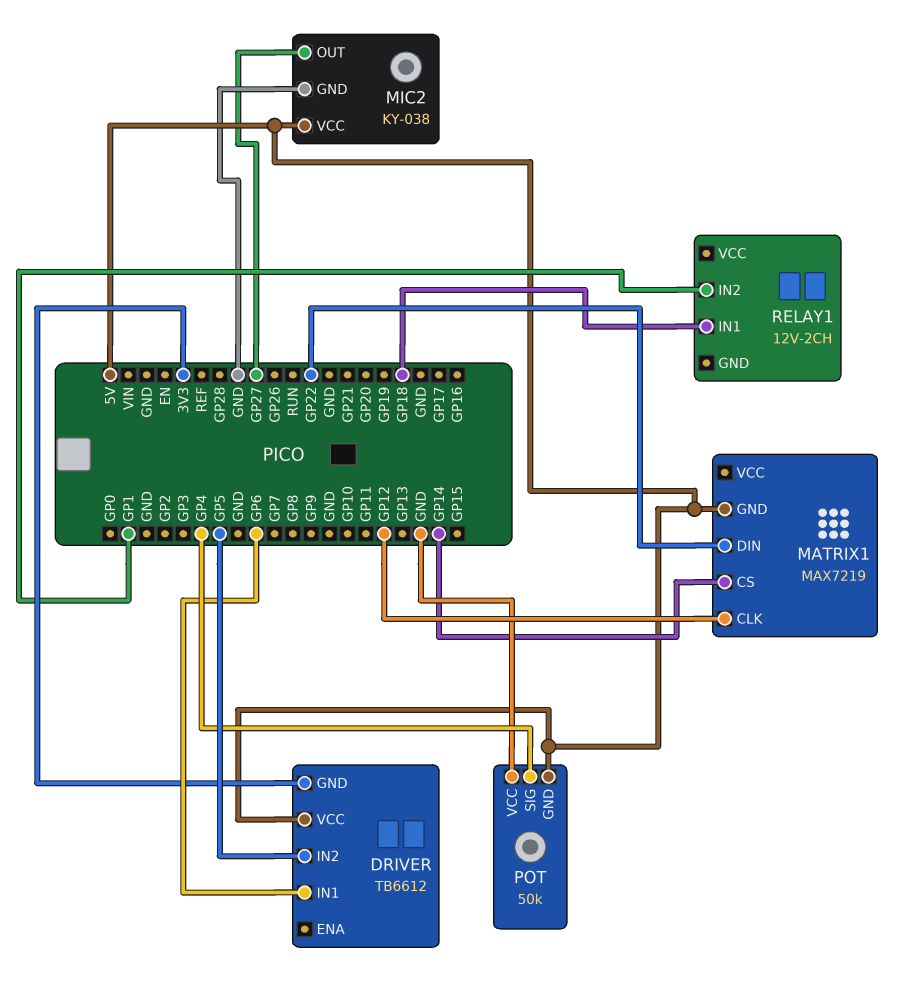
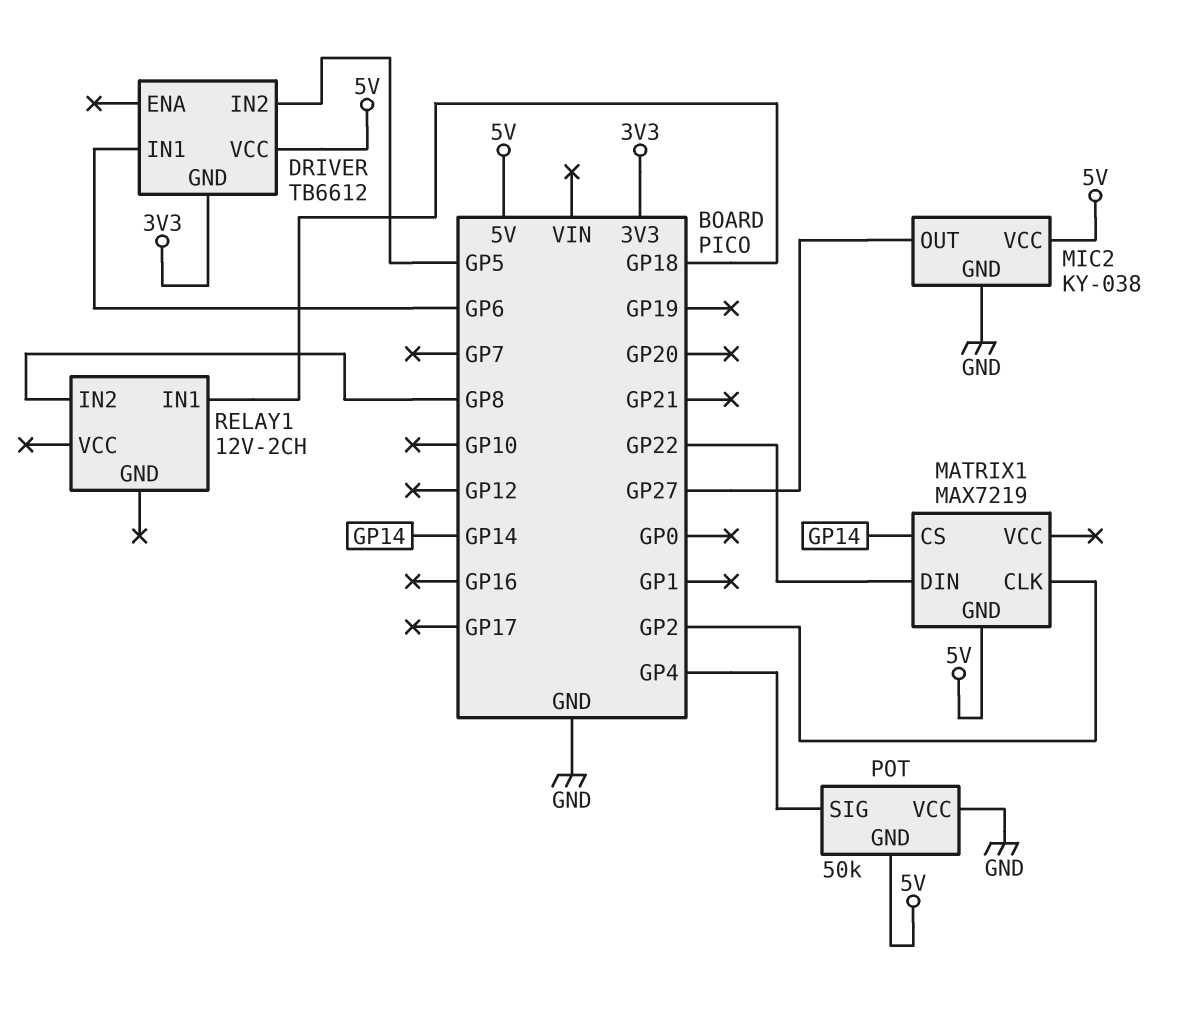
MATRIX1 pin CLK: GP12 -> GP2
RELAY1 pin IN2: GP1 -> GP8

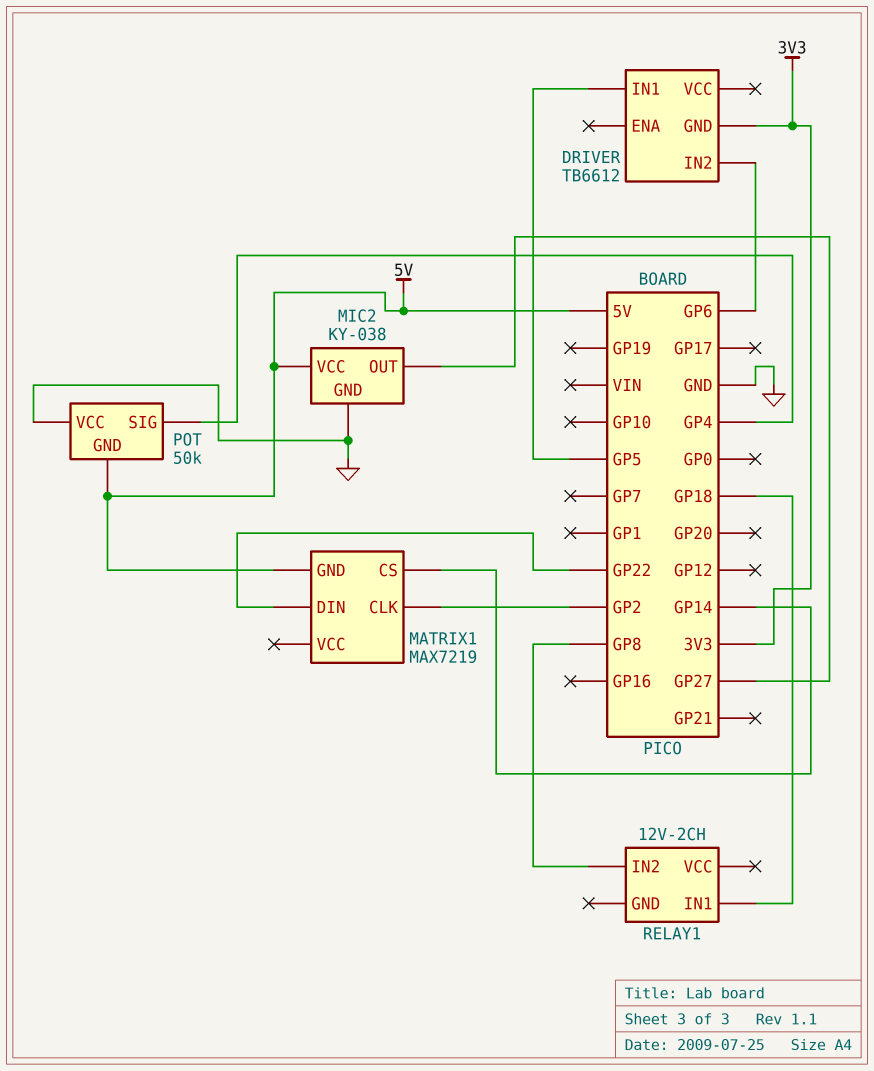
DRIVER pin IN1: GP6 -> GP5
DRIVER pin IN2: GP5 -> GP6
DRIVER pin VCC: 5V -> none

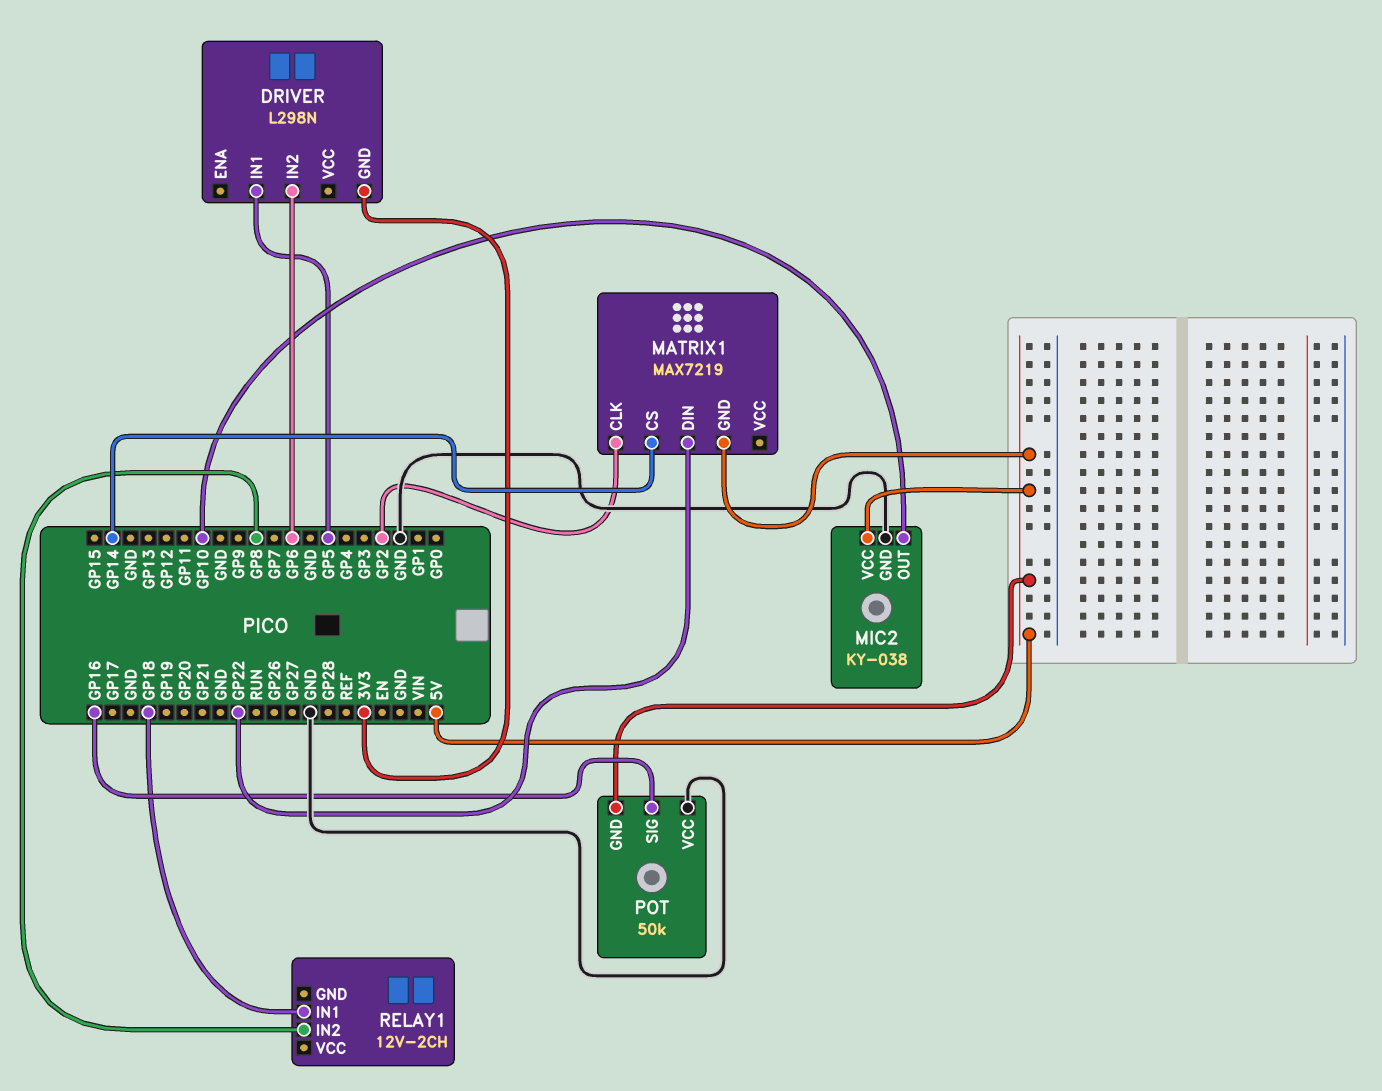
DRIVER: TB6612 -> L298N
MIC2 pin OUT: GP27 -> GP10
POT pin SIG: GP4 -> GP16

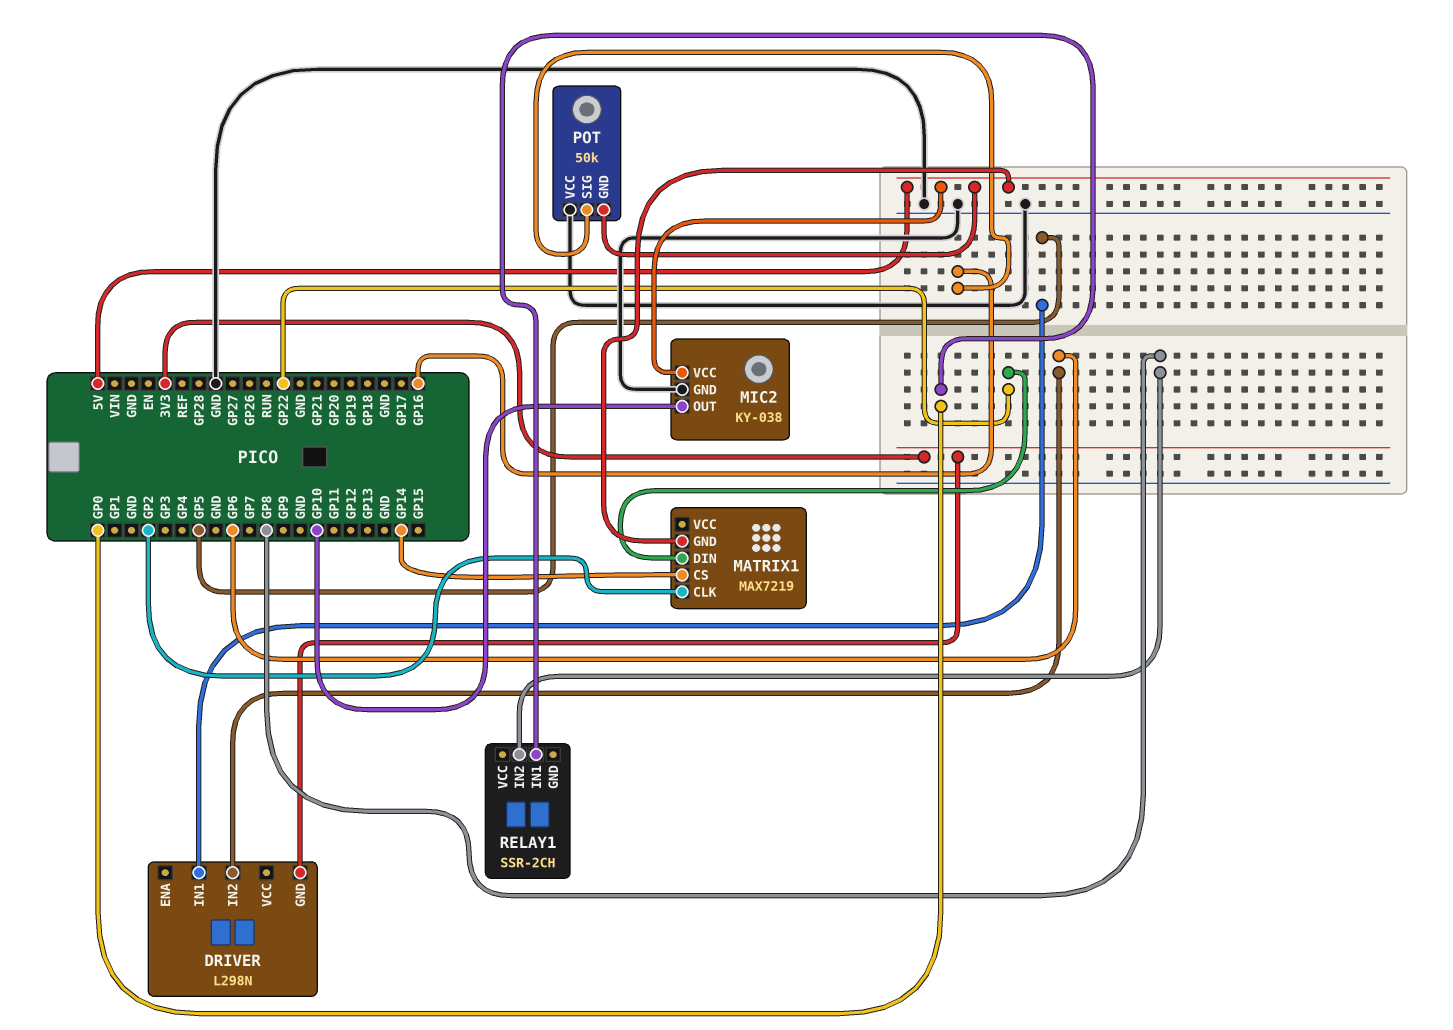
RELAY1: 12V-2CH -> SSR-2CH
RELAY1 pin IN1: GP18 -> GP0

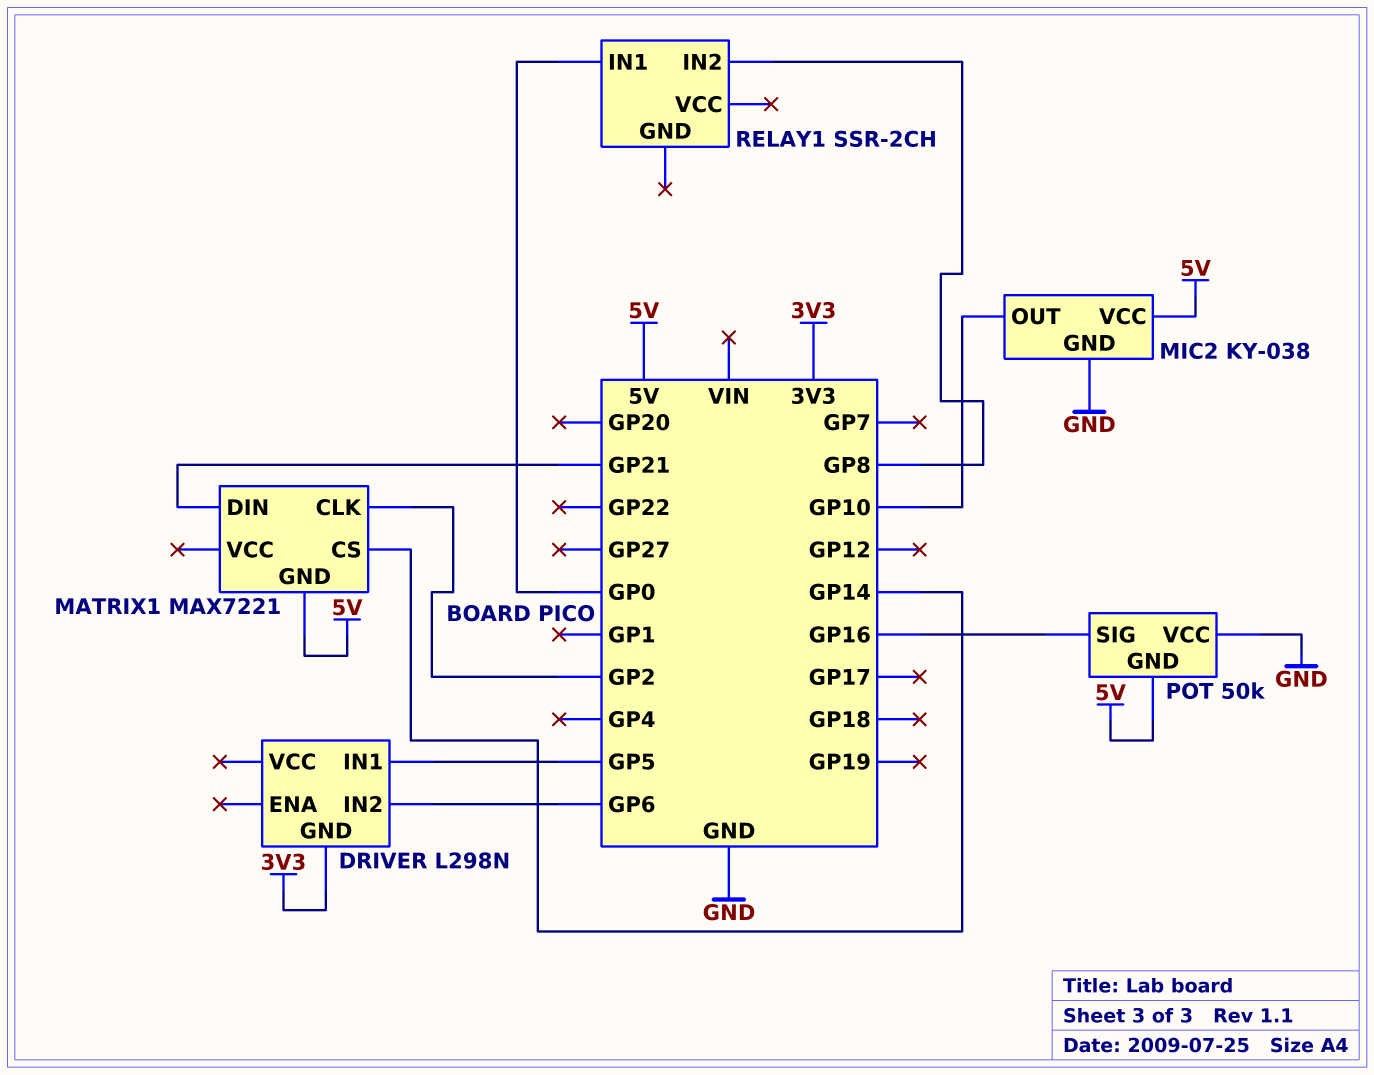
MATRIX1: MAX7219 -> MAX7221
MATRIX1 pin DIN: GP22 -> GP21

